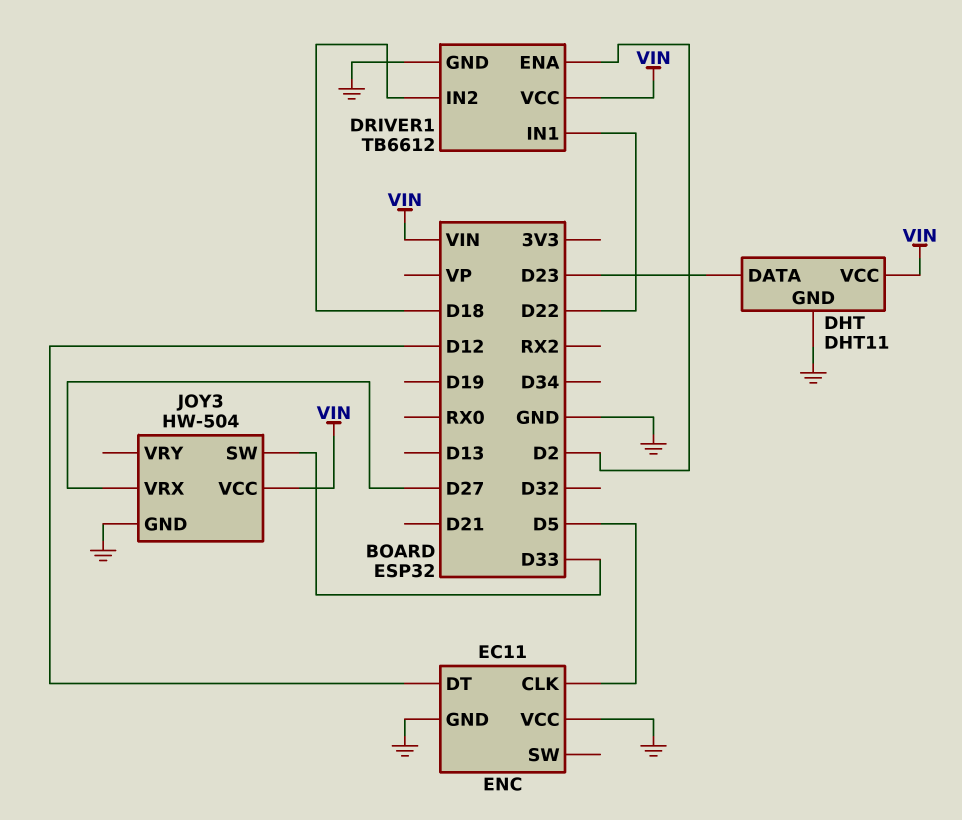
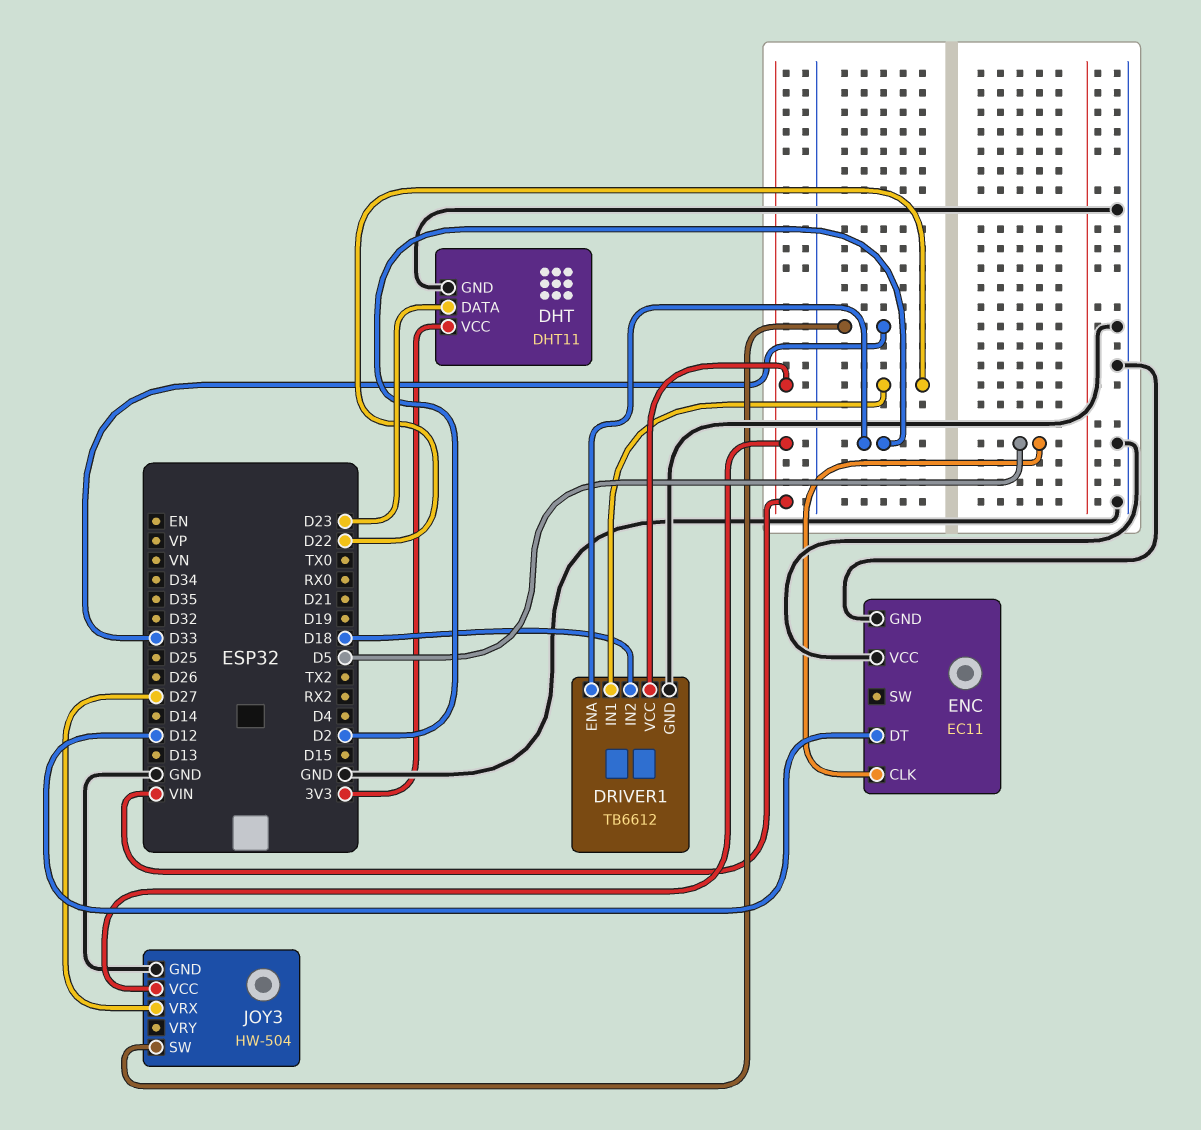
DHT pin VCC: VIN -> 3V3

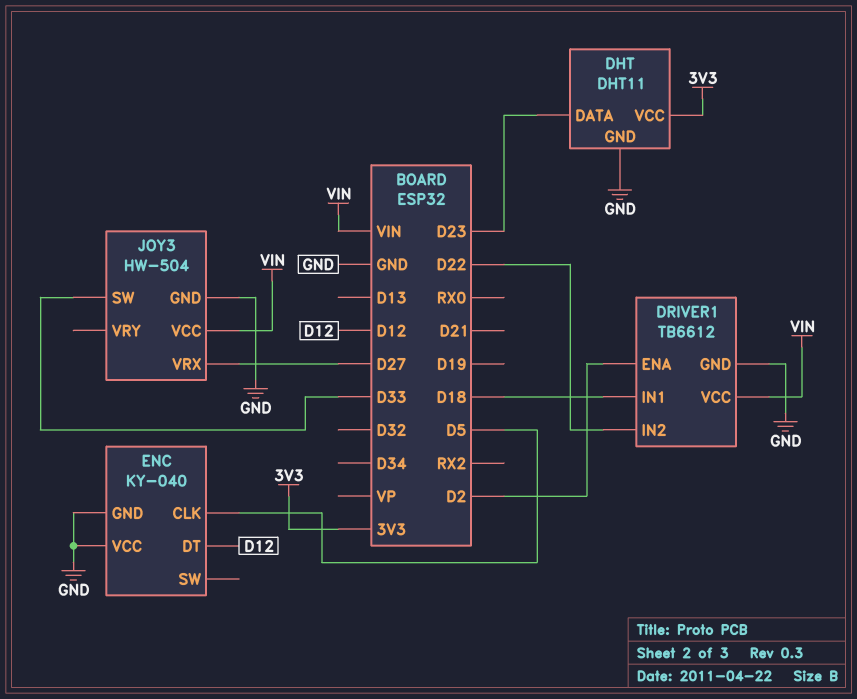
DRIVER1 pin IN1: D22 -> D18
DRIVER1 pin IN2: D18 -> D22
ENC: EC11 -> KY-040

